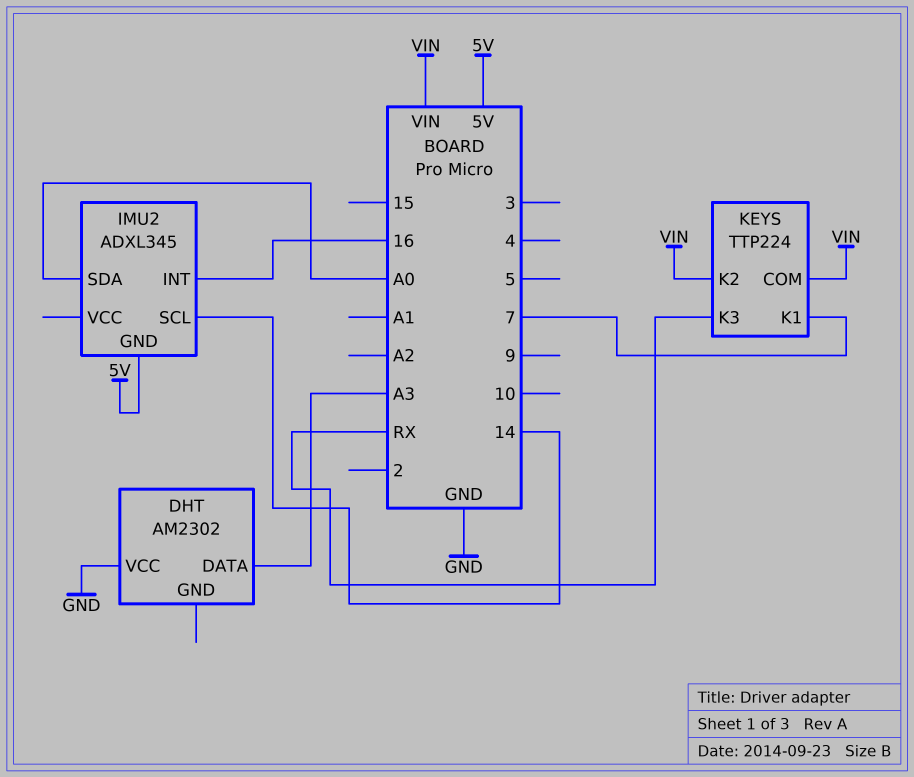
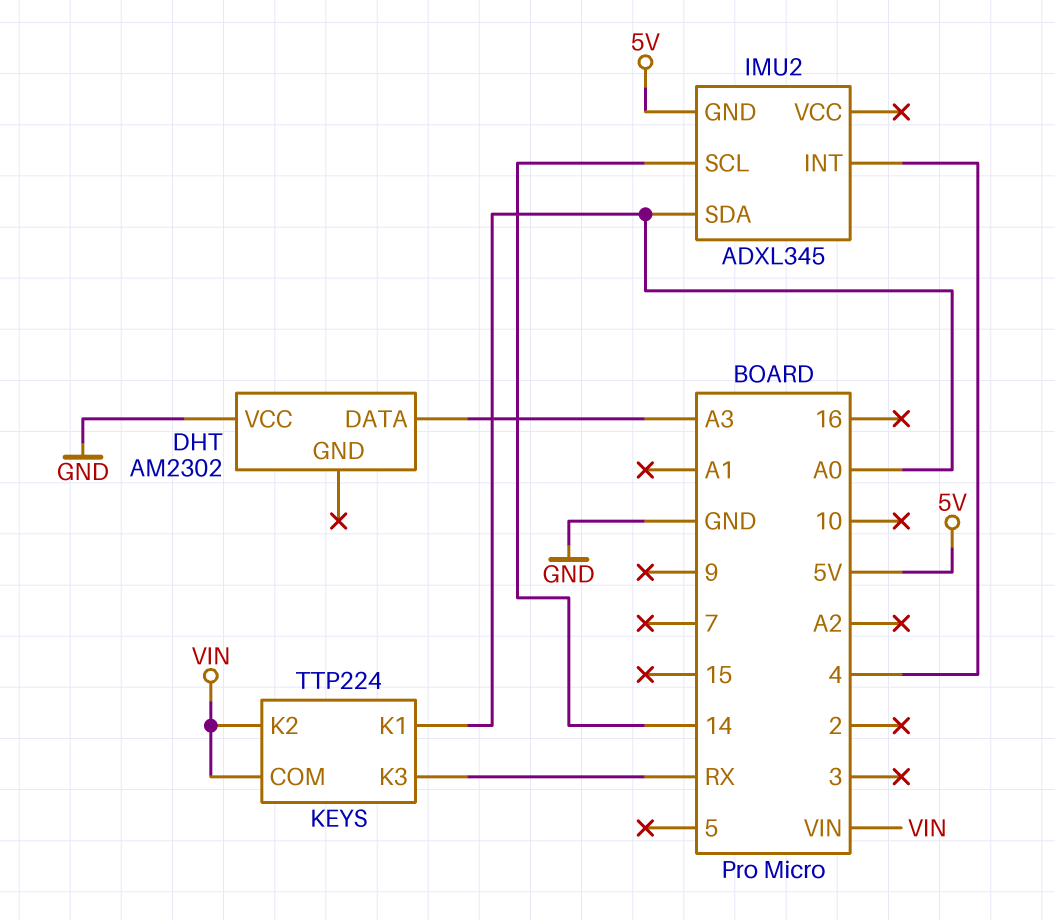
IMU2 pin INT: 16 -> 4
KEYS pin K1: 7 -> A0

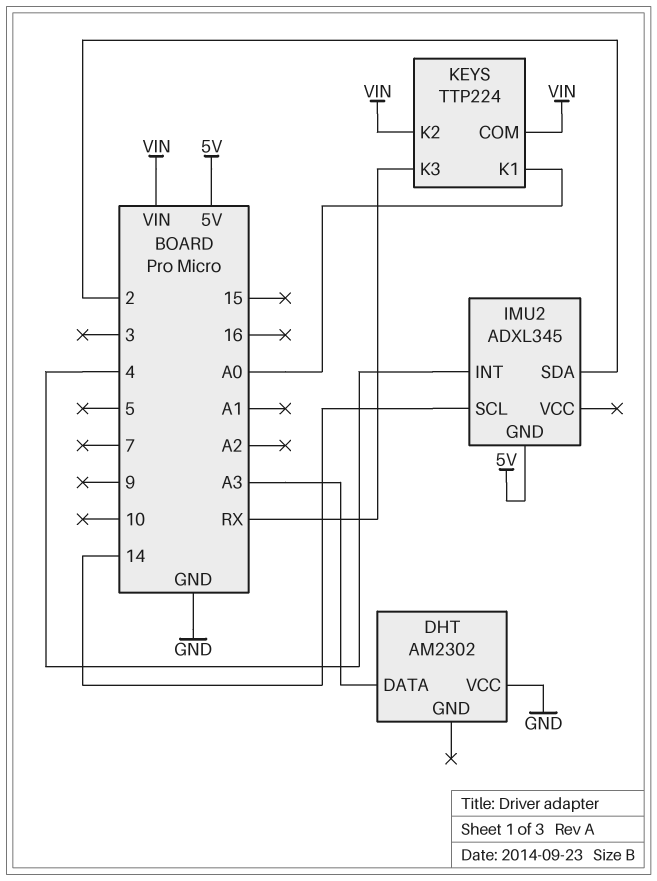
IMU2 pin SDA: A0 -> 2

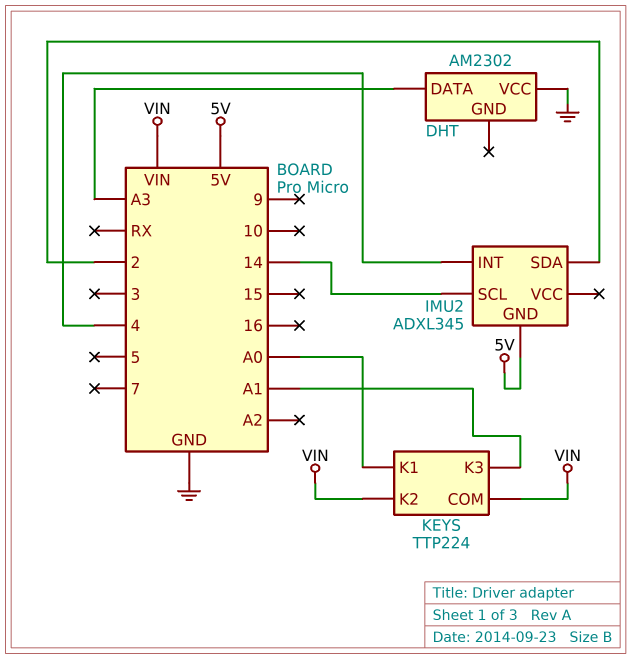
KEYS pin K3: RX -> A1

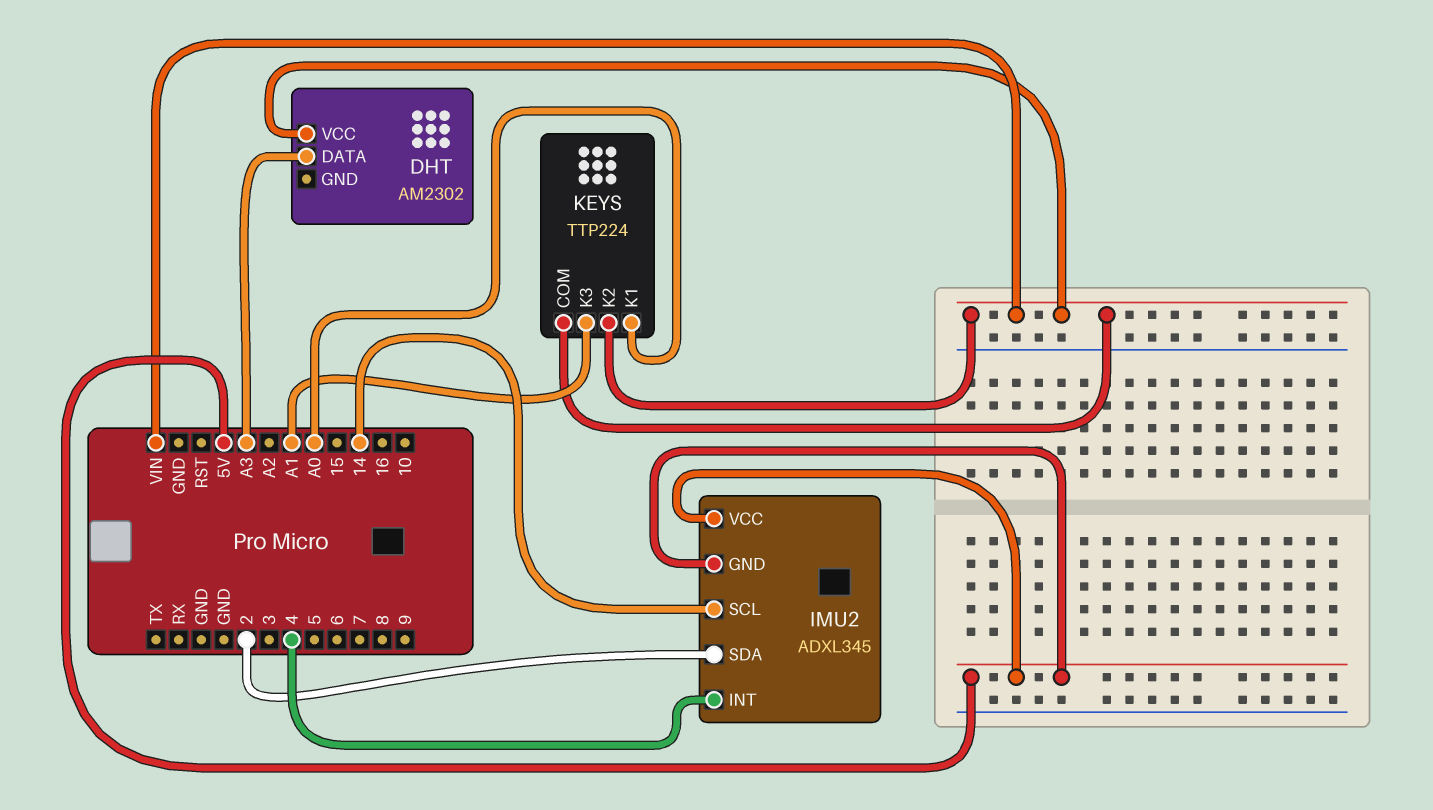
DHT pin VCC: GND -> VIN
IMU2 pin VCC: none -> 5V

